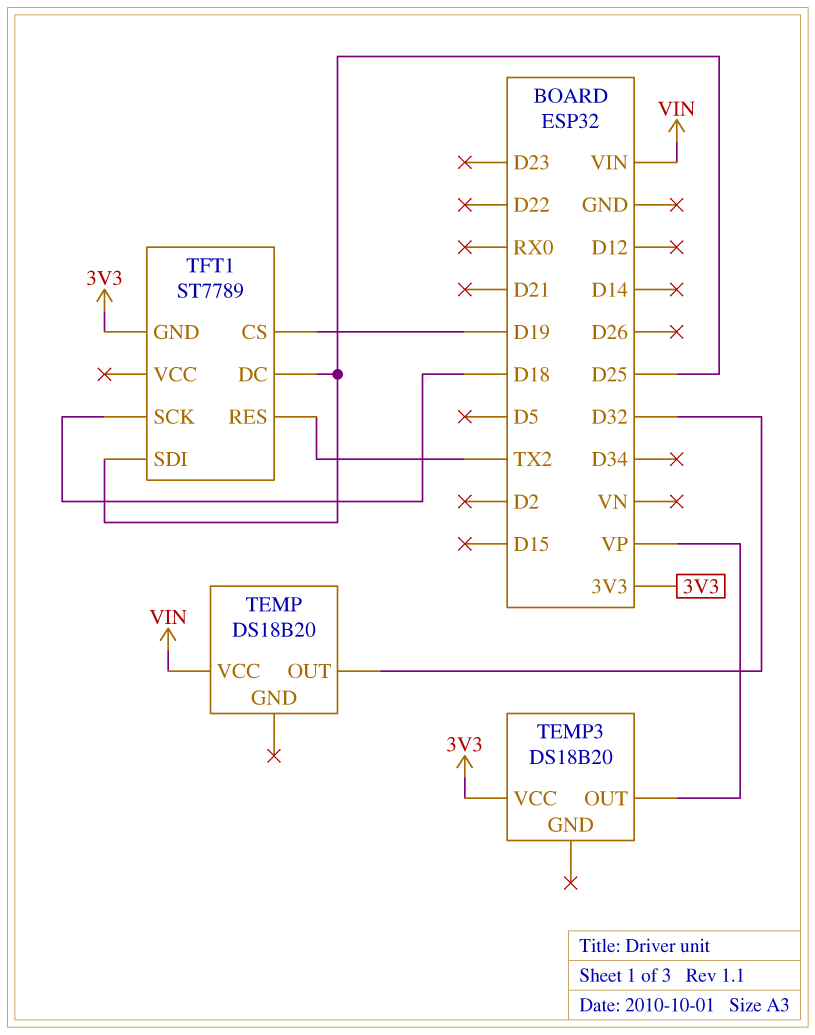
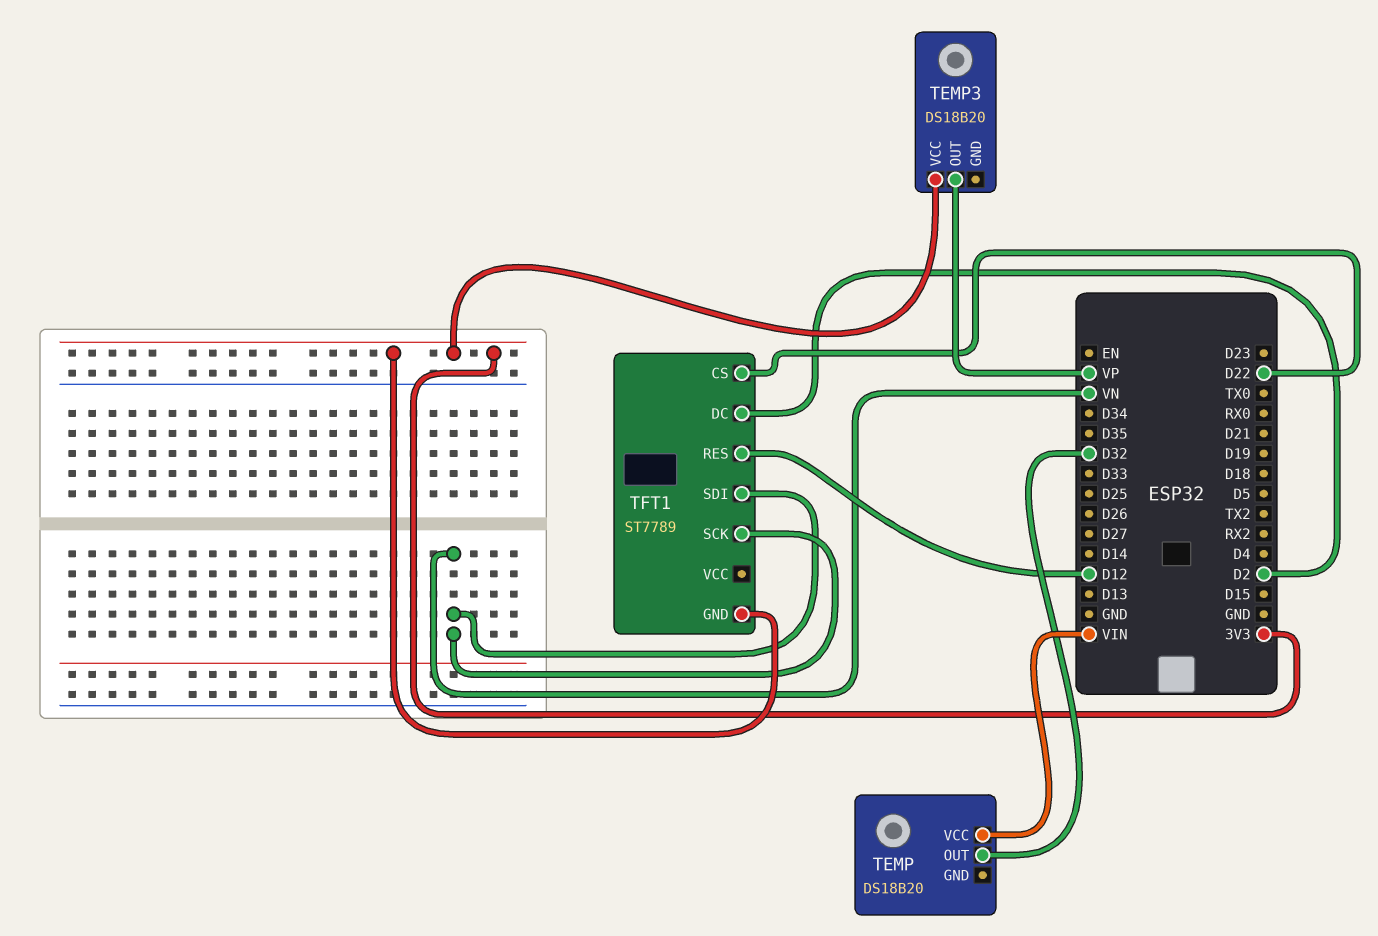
TFT1 pin CS: D19 -> D22
TFT1 pin DC: D25 -> D2
TFT1 pin RES: TX2 -> D12
TFT1 pin SCK: D18 -> VN
TFT1 pin SDI: D25 -> VN

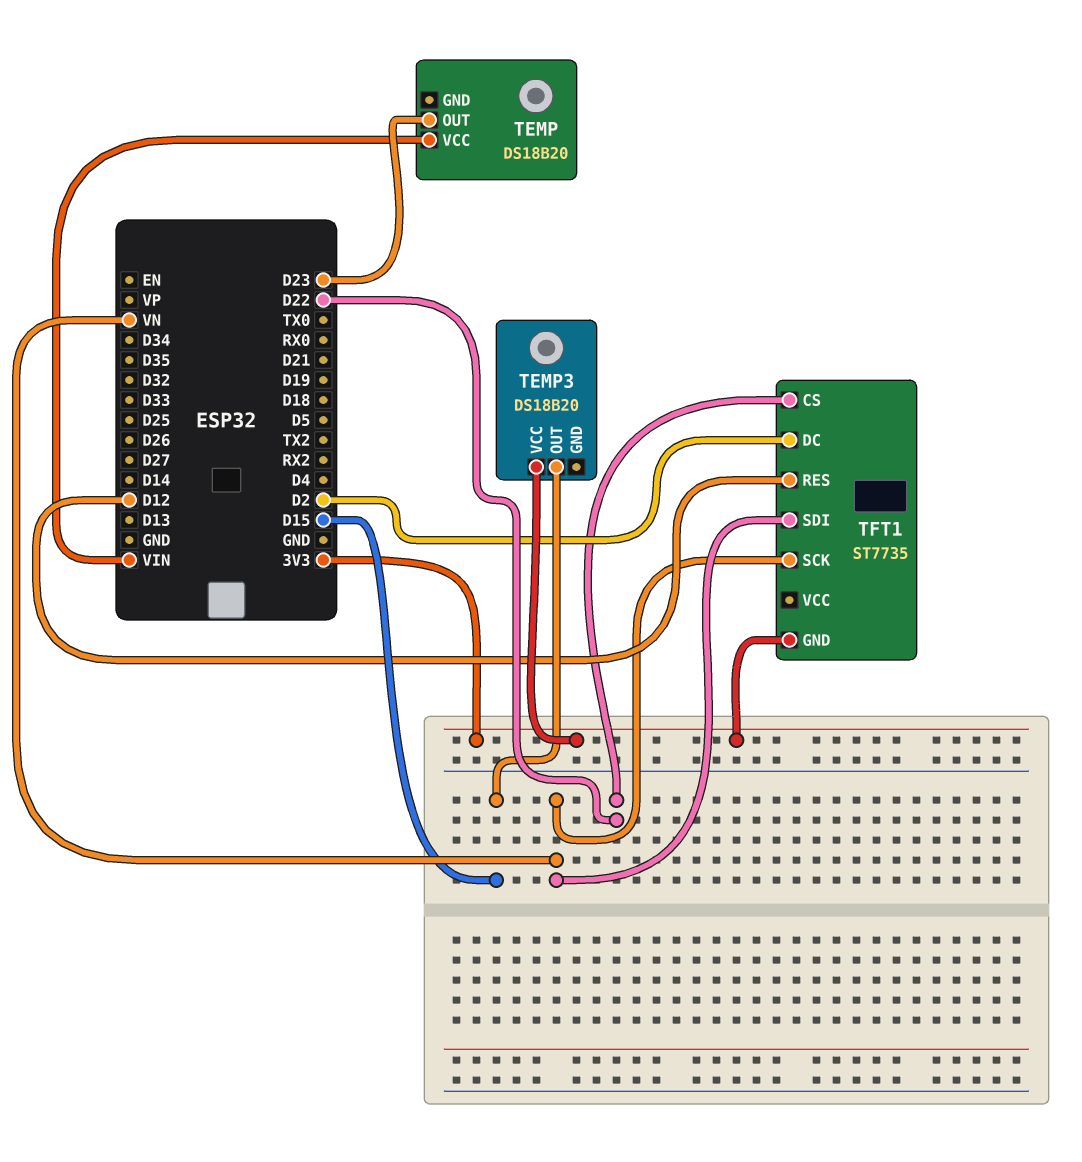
TEMP pin OUT: D32 -> D23
TEMP3 pin OUT: VP -> D15
TFT1: ST7789 -> ST7735

